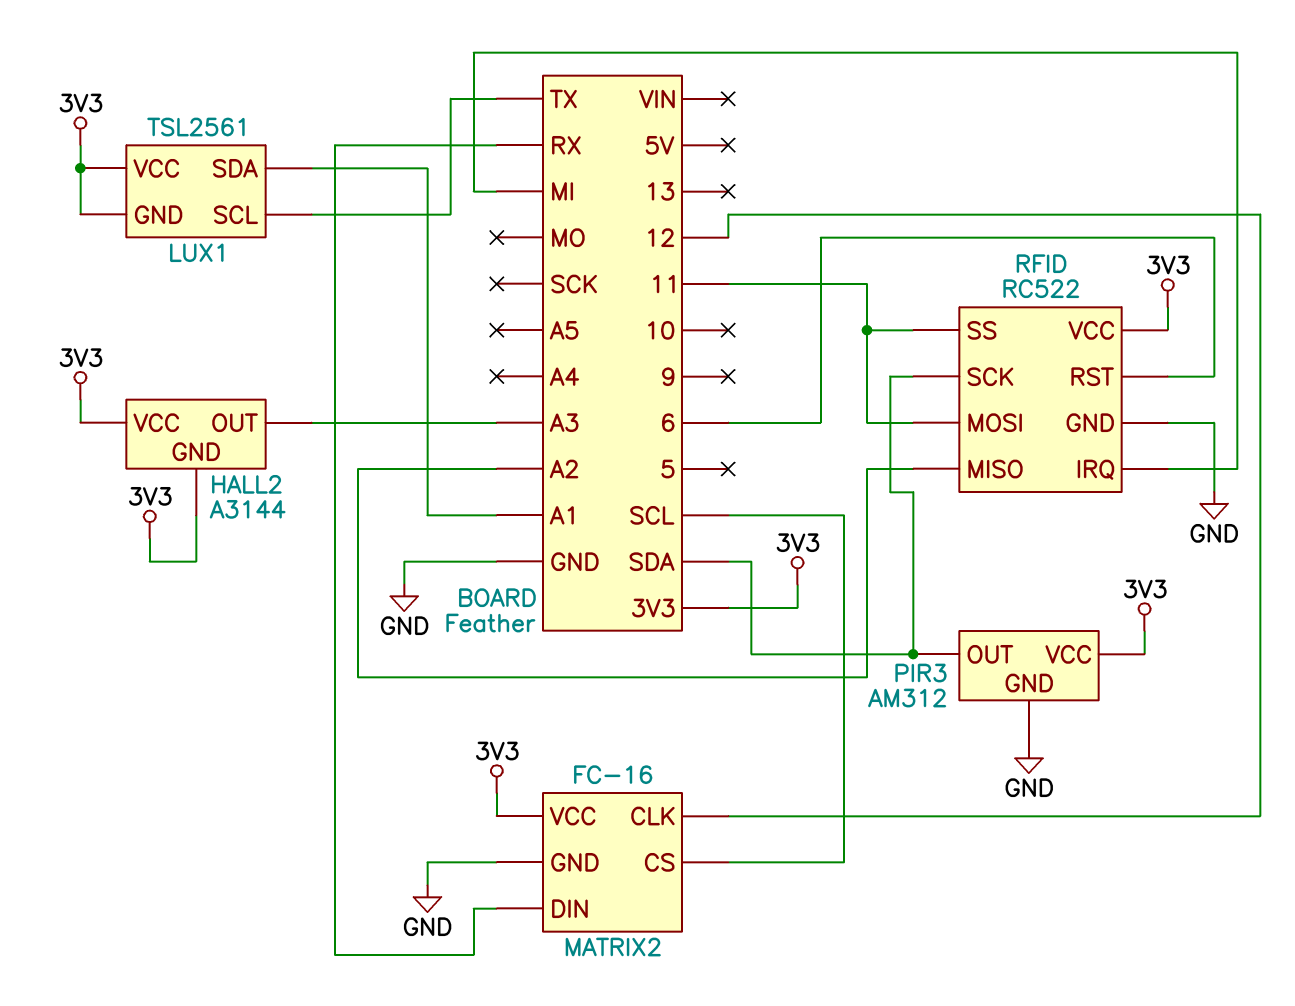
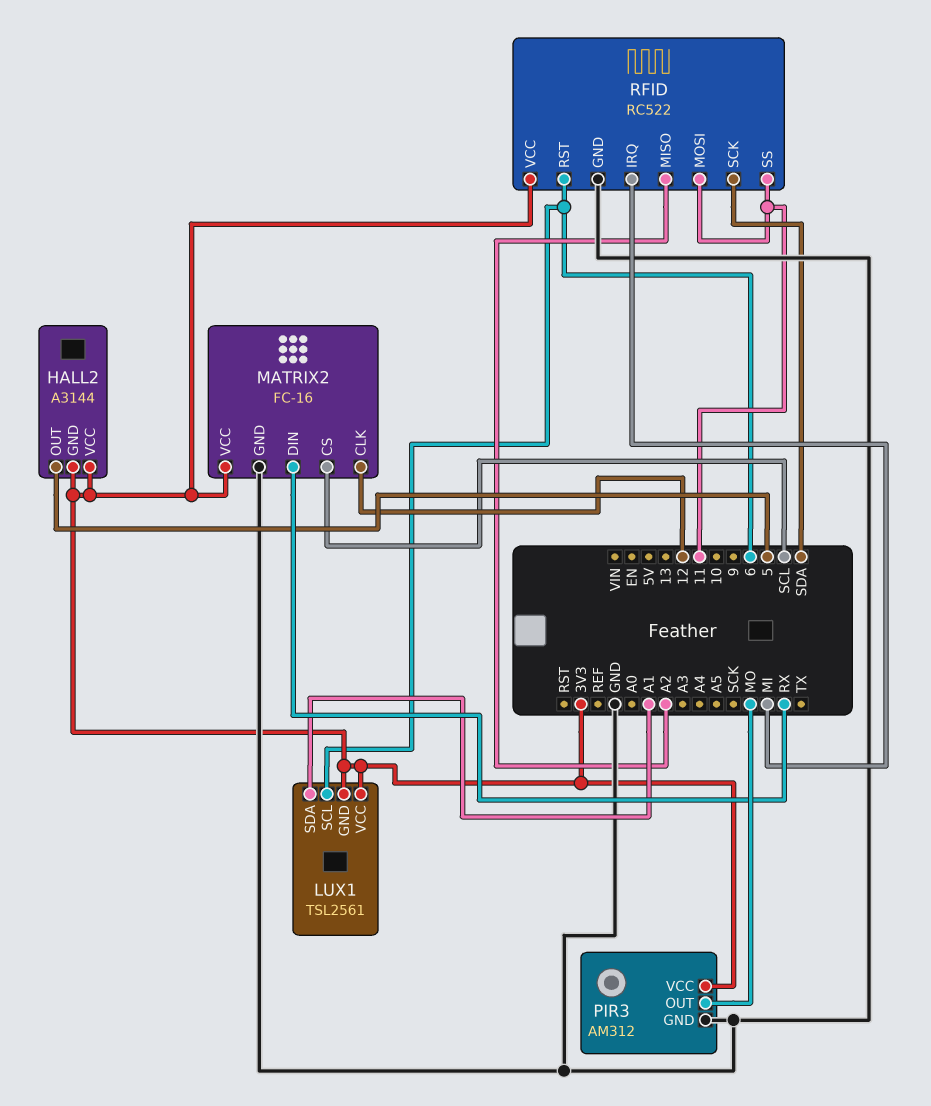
HALL2 pin OUT: A3 -> 5
LUX1 pin SCL: TX -> 6
PIR3 pin OUT: SDA -> MO

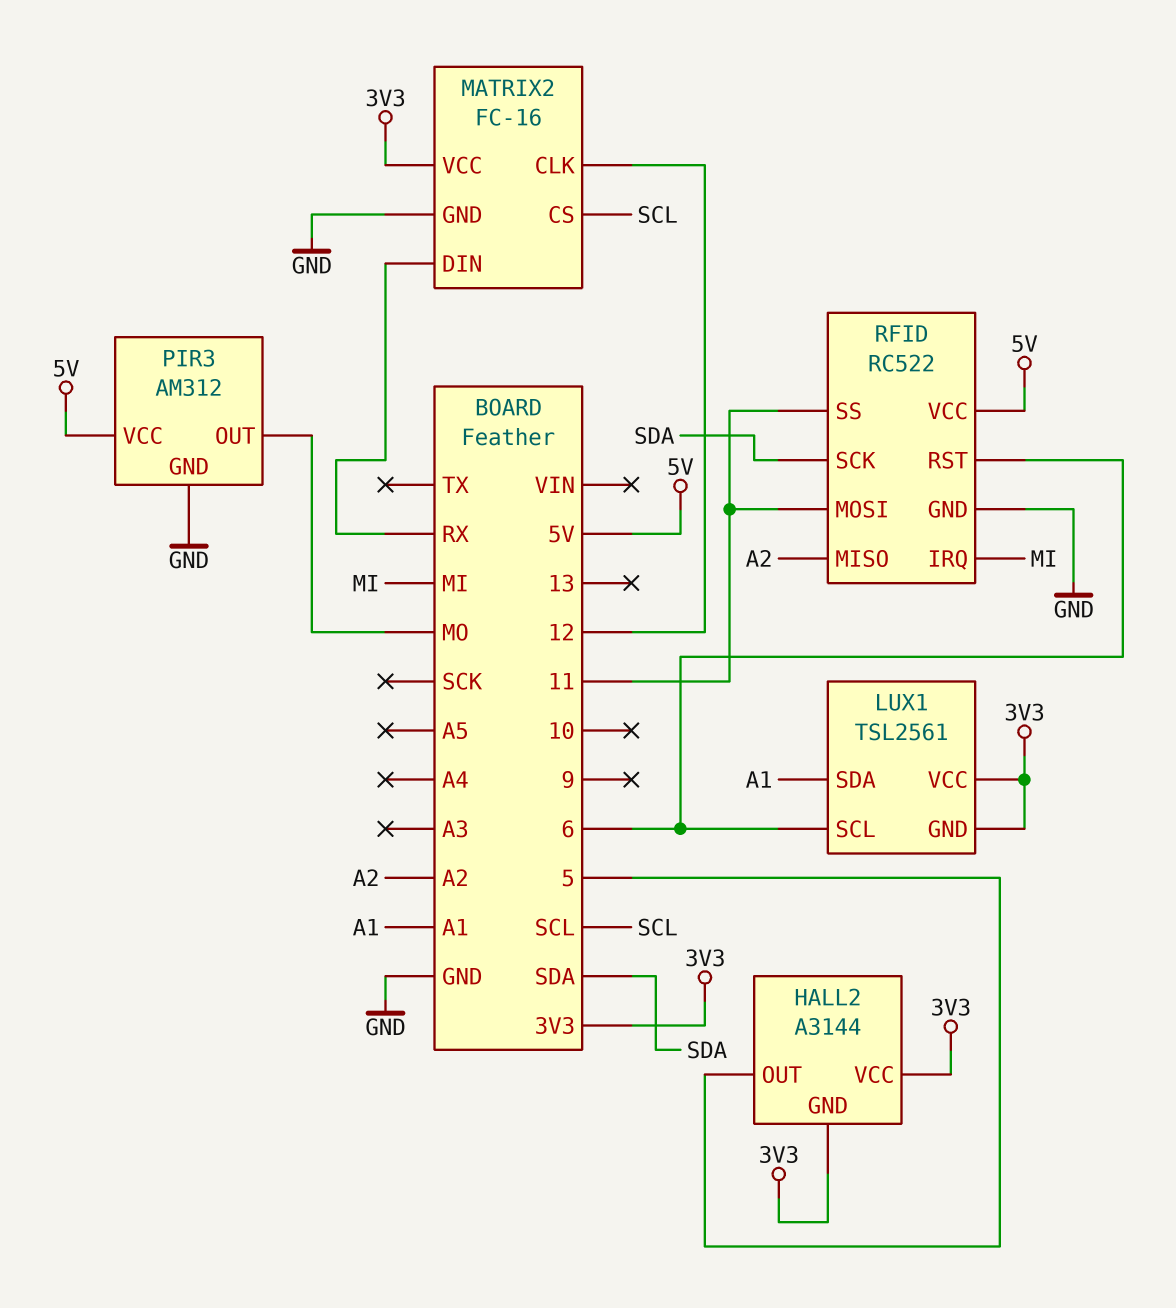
PIR3 pin VCC: 3V3 -> 5V
RFID pin VCC: 3V3 -> 5V

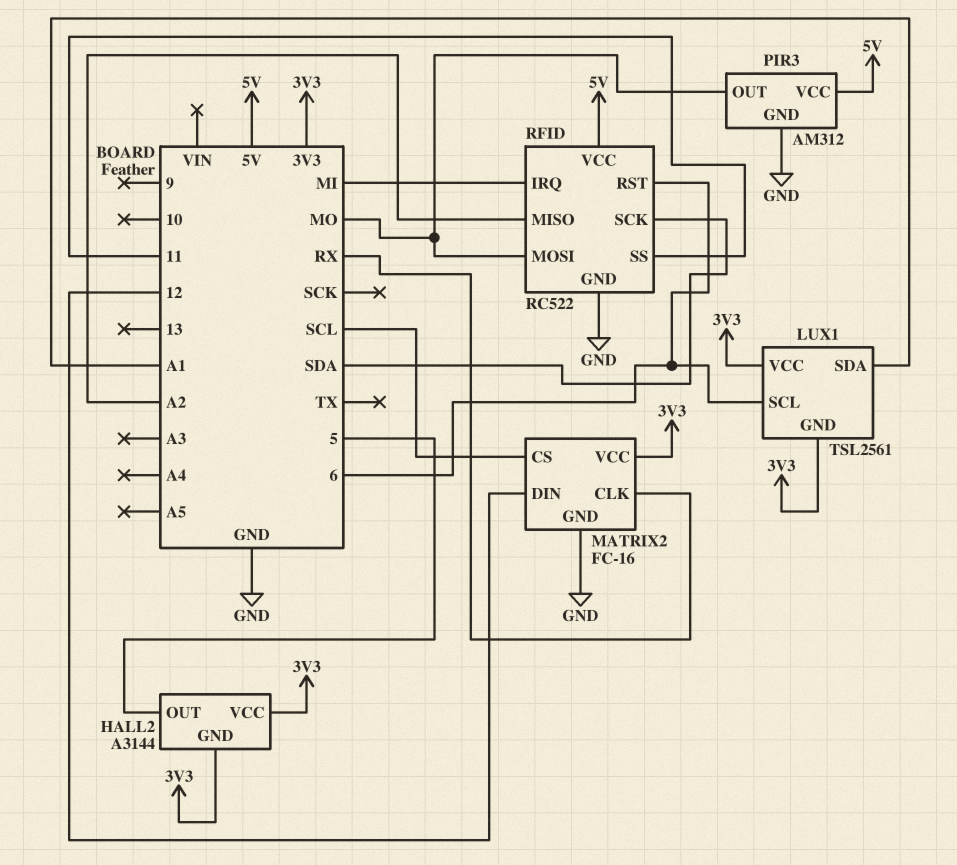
MATRIX2 pin CLK: 12 -> RX
MATRIX2 pin DIN: RX -> 12
RFID pin MOSI: 11 -> MO

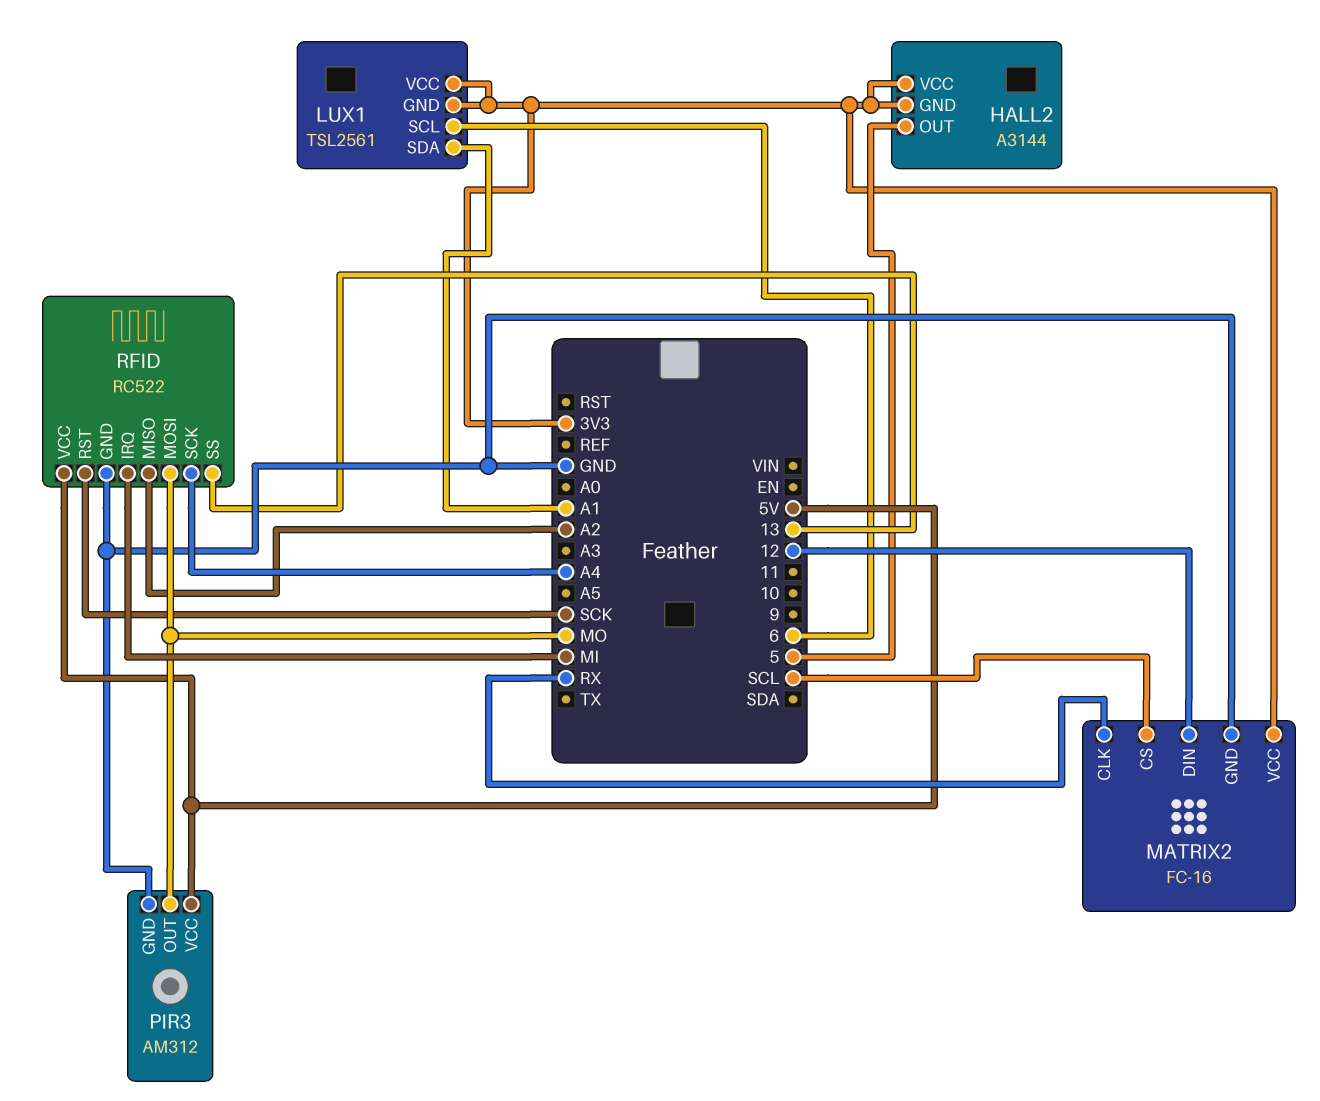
RFID pin RST: 6 -> SCK
RFID pin SCK: SDA -> A4
RFID pin SS: 11 -> 13

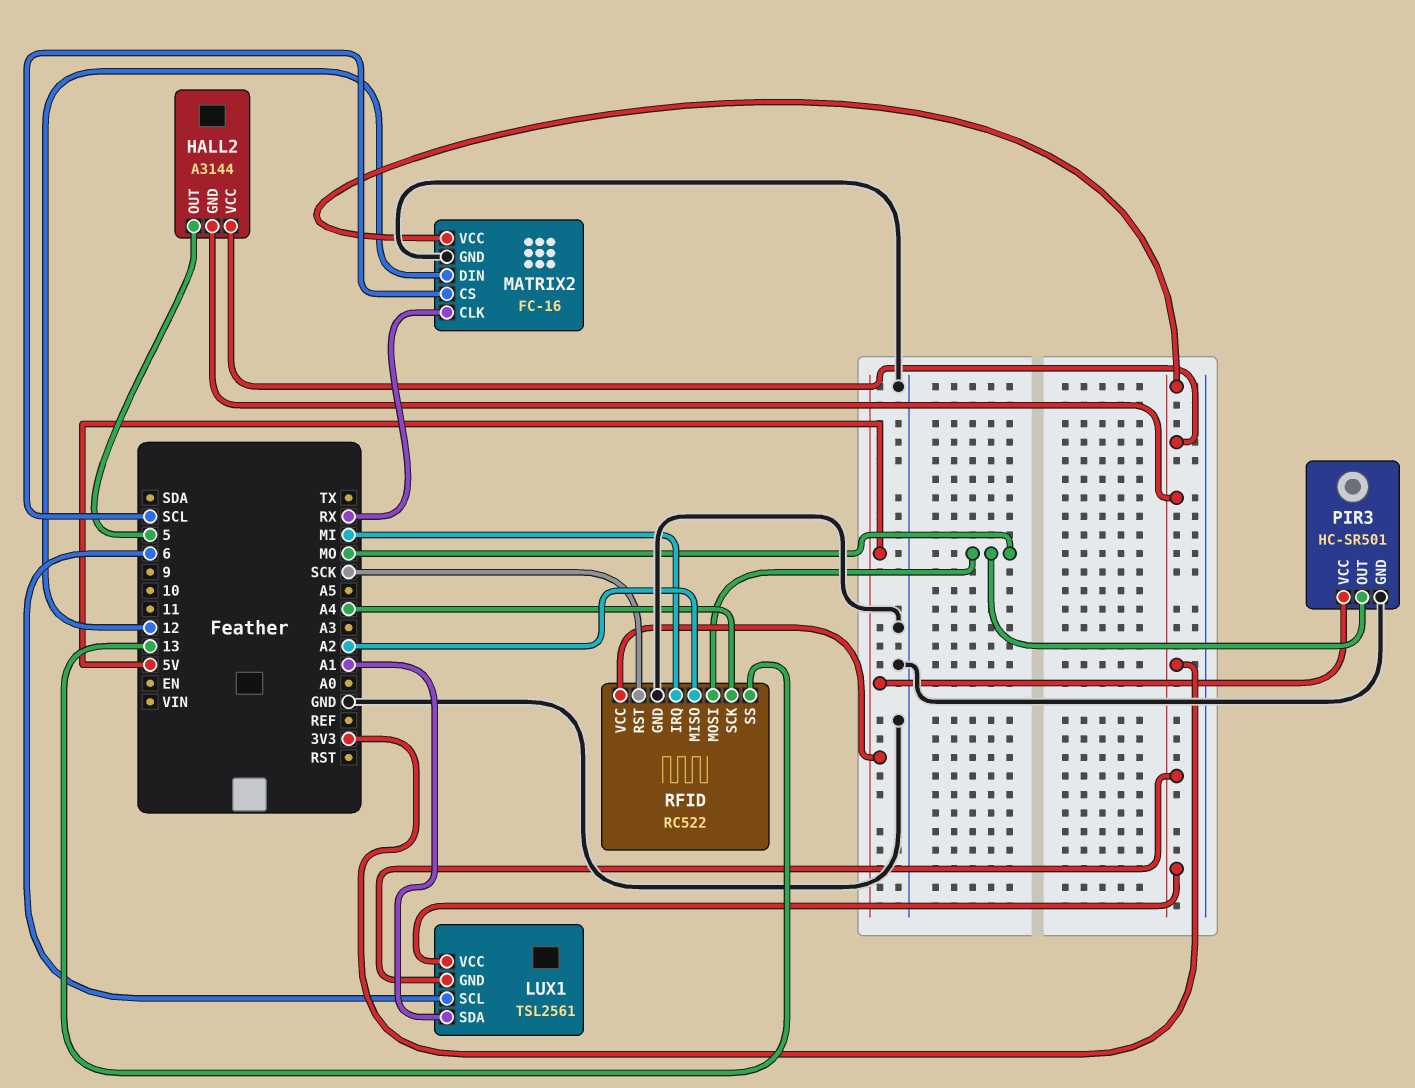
PIR3: AM312 -> HC-SR501

